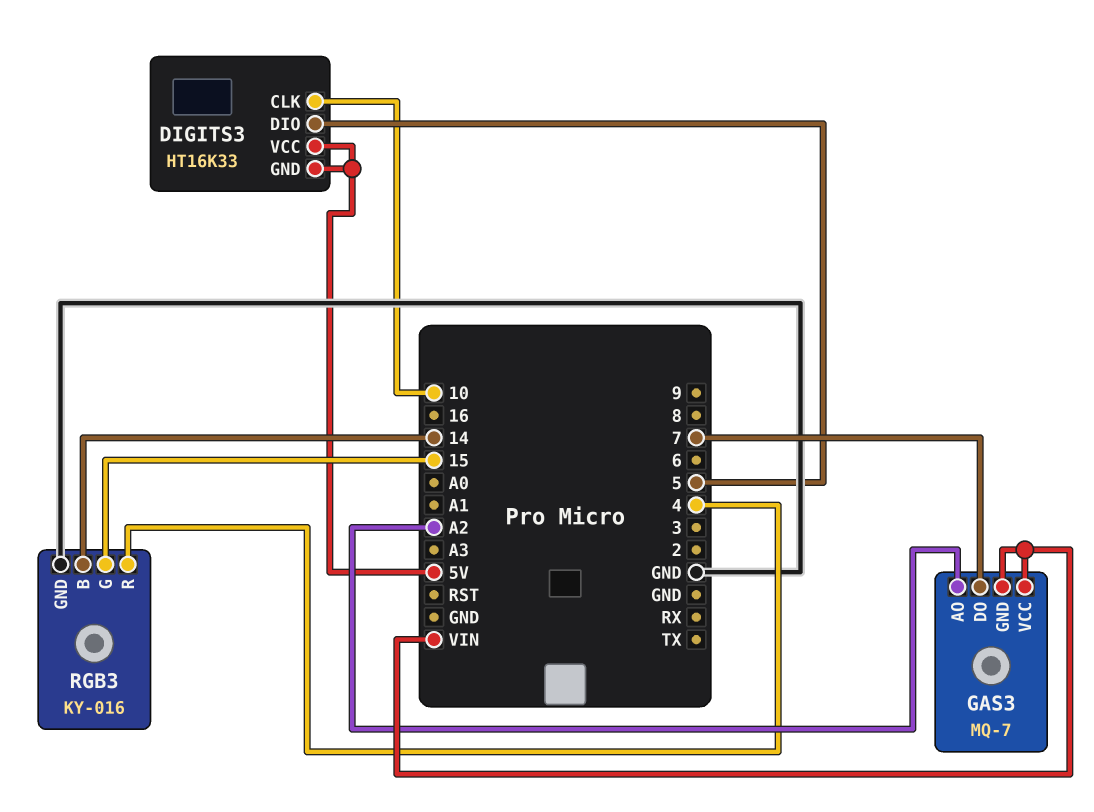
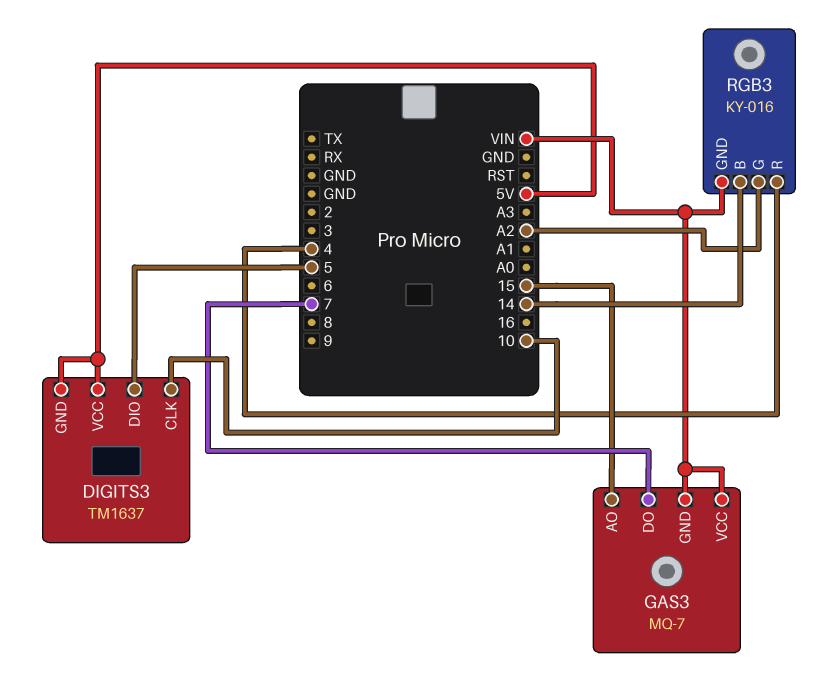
DIGITS3: HT16K33 -> TM1637
GAS3 pin AO: A2 -> 15
RGB3 pin G: 15 -> A2
RGB3 pin GND: GND -> VIN

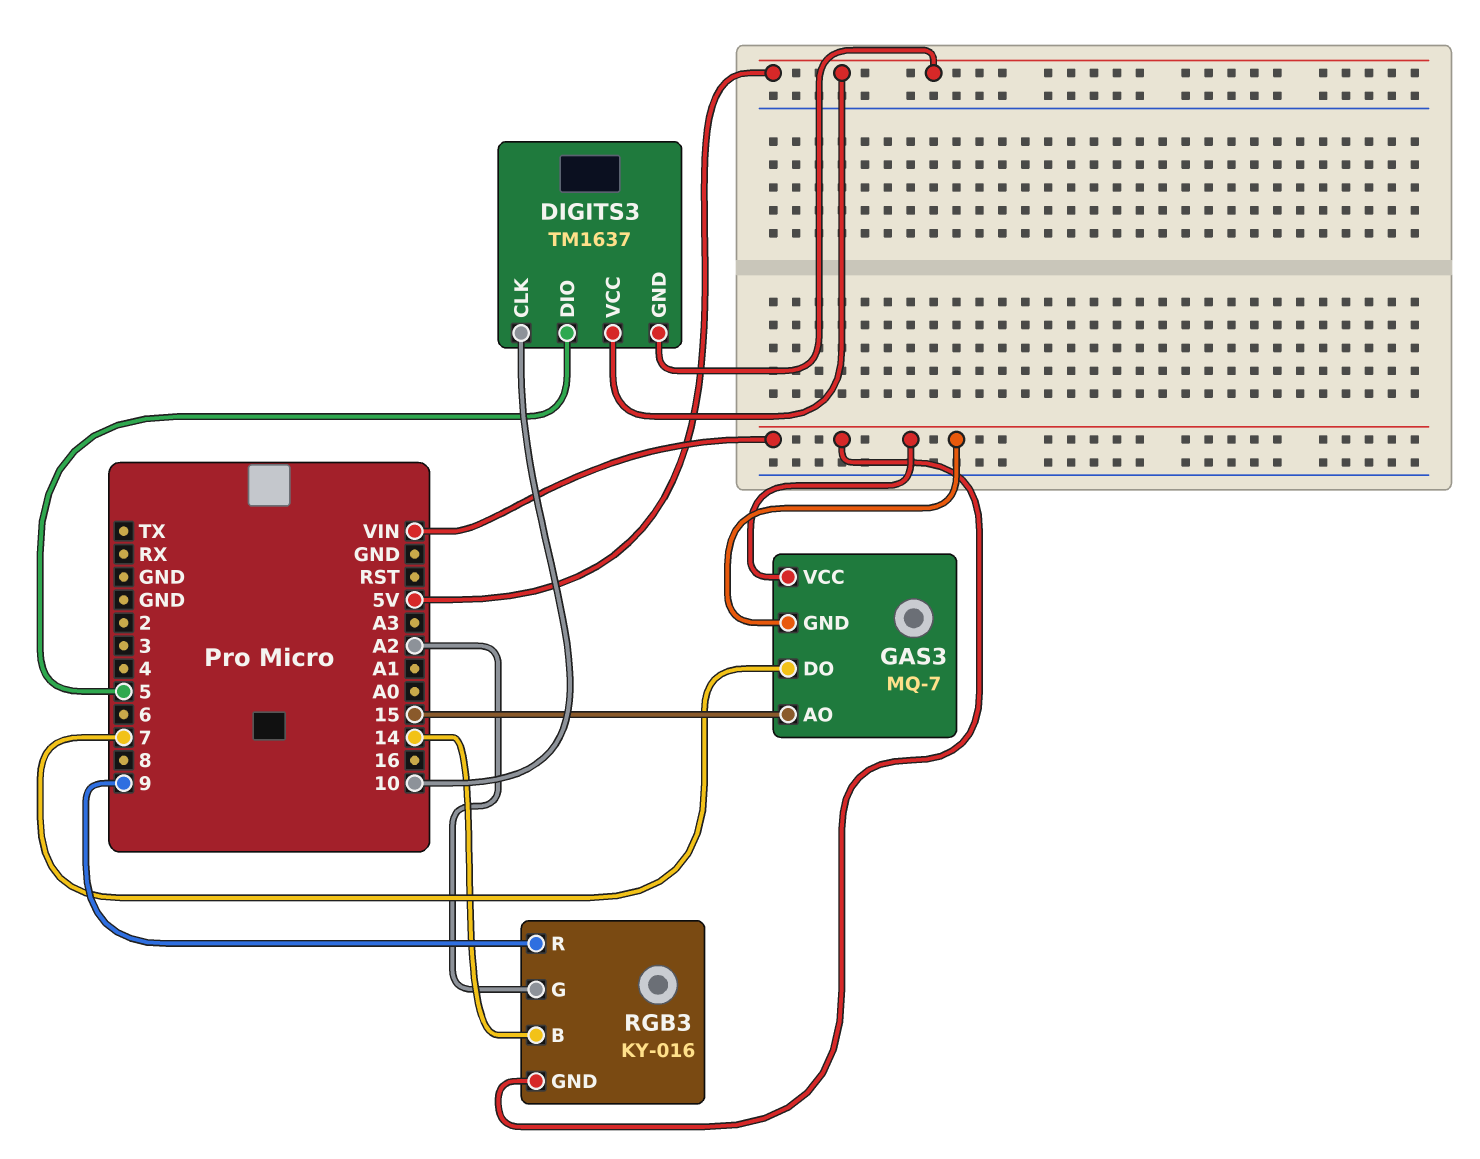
RGB3 pin R: 4 -> 9

